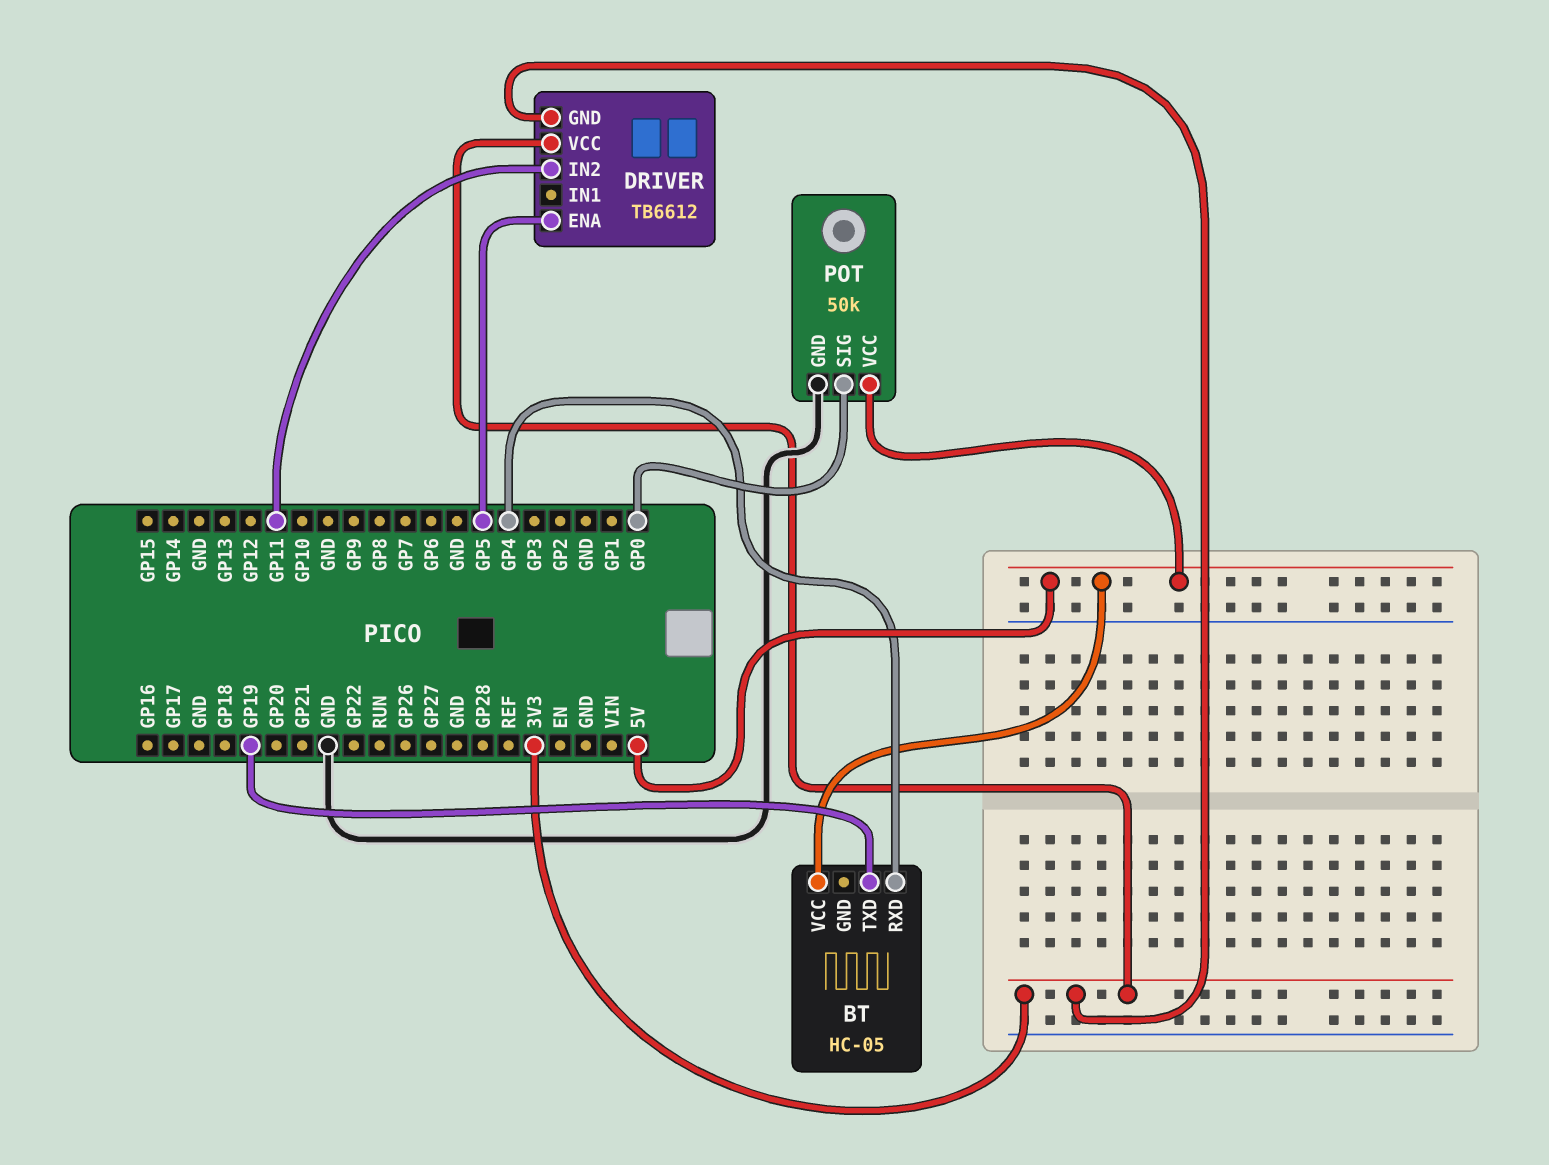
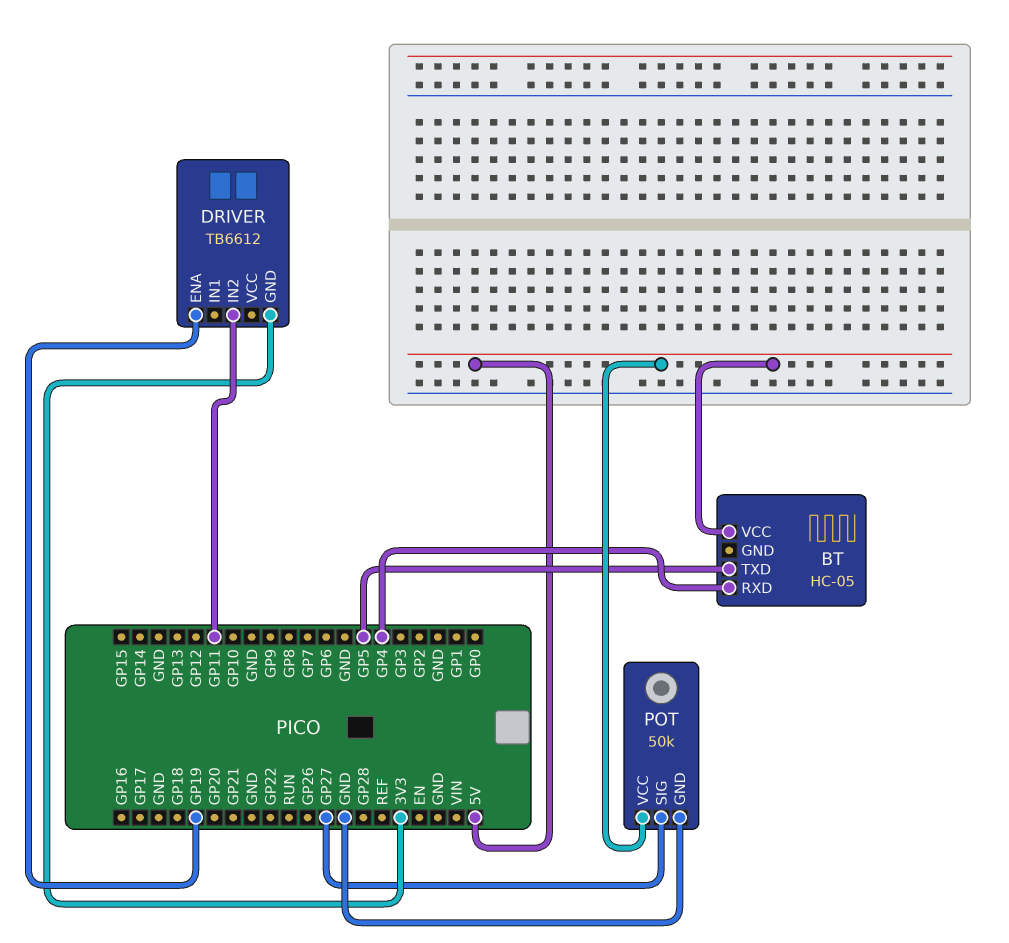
BT pin TXD: GP19 -> GP5
DRIVER pin ENA: GP5 -> GP19
DRIVER pin VCC: 3V3 -> none
POT pin SIG: GP0 -> GP27

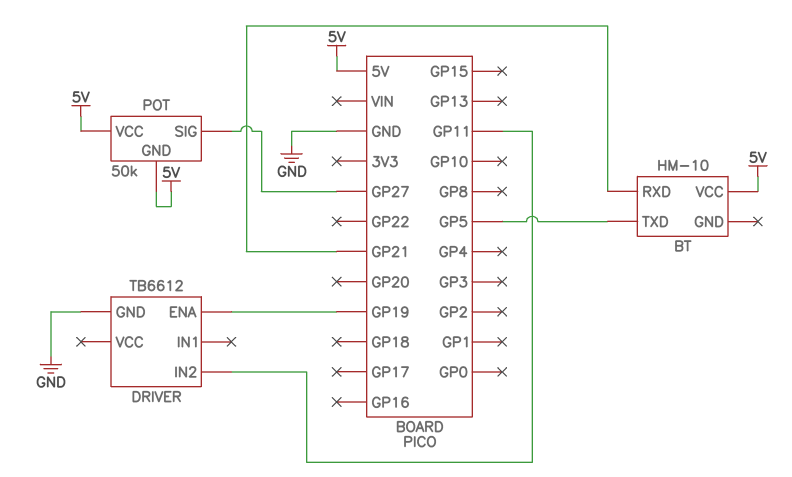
BT: HC-05 -> HM-10
BT pin RXD: GP4 -> GP21
DRIVER pin GND: 3V3 -> GND
POT pin GND: GND -> 5V

